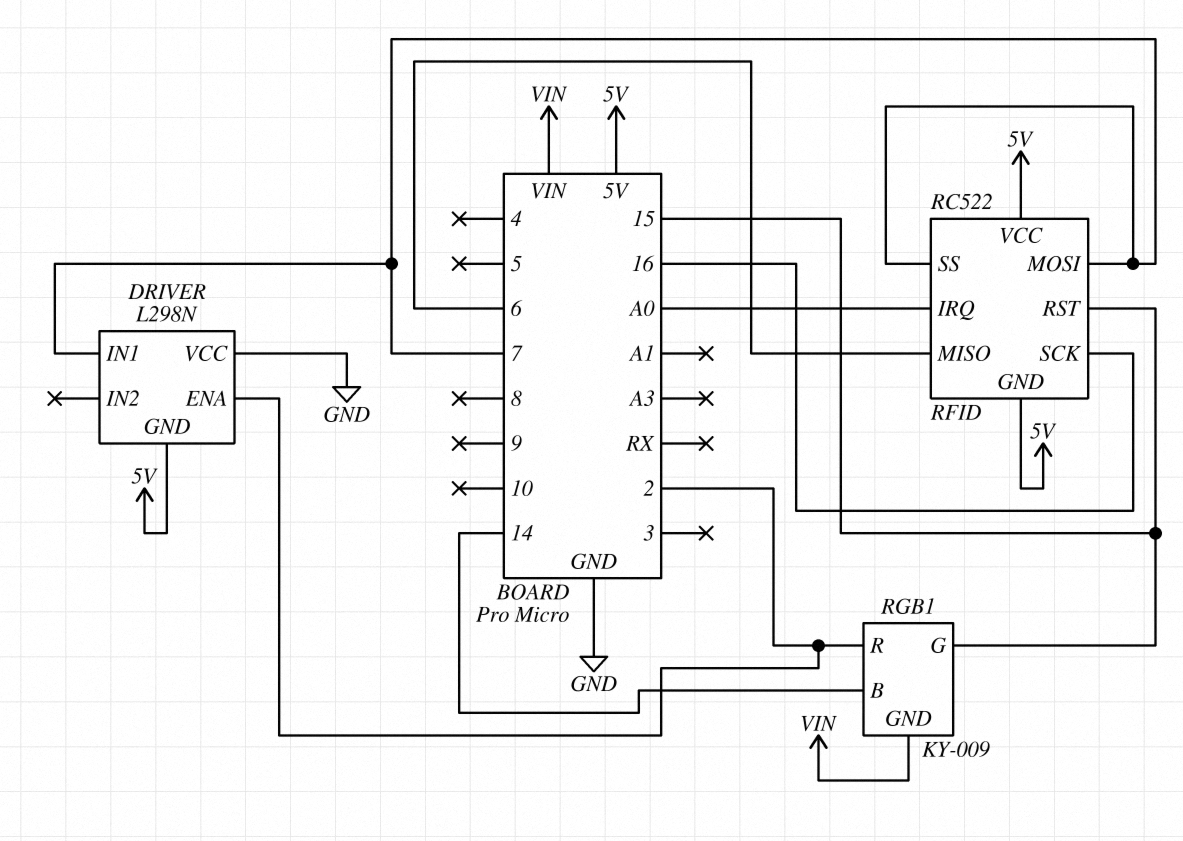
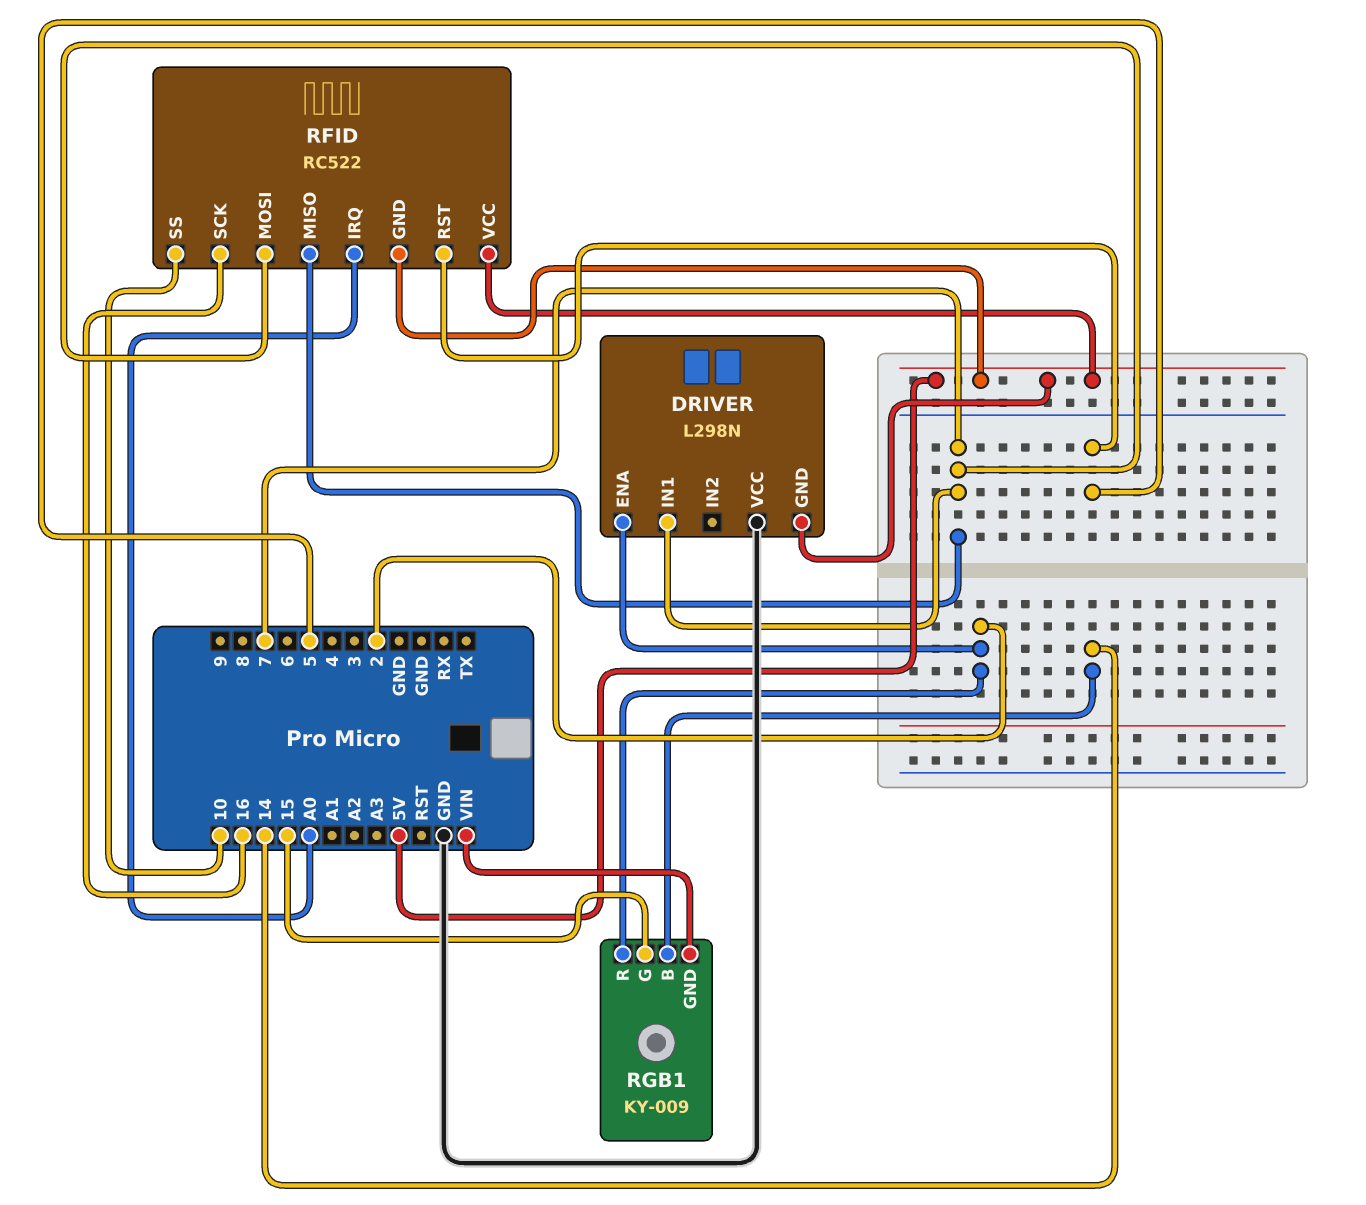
RFID pin MISO: 6 -> 7
RFID pin RST: 15 -> 5
RFID pin SS: 7 -> 10

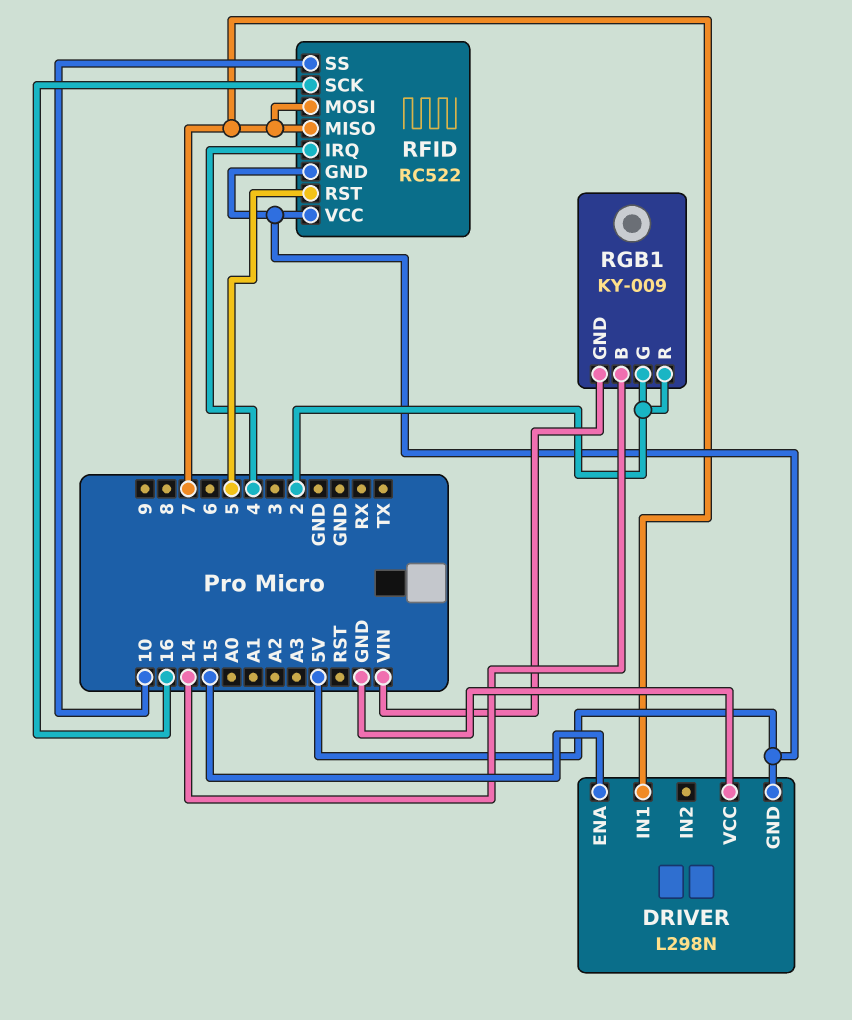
DRIVER pin ENA: 2 -> 15
RFID pin IRQ: A0 -> 4
RGB1 pin G: 15 -> 2

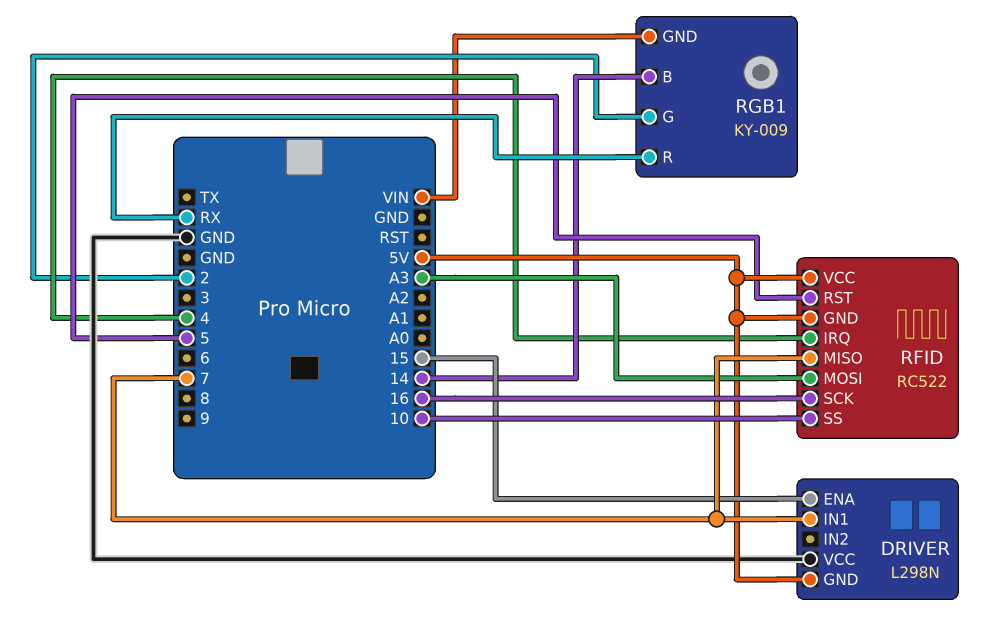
RFID pin MOSI: 7 -> A3
RGB1 pin R: 2 -> RX

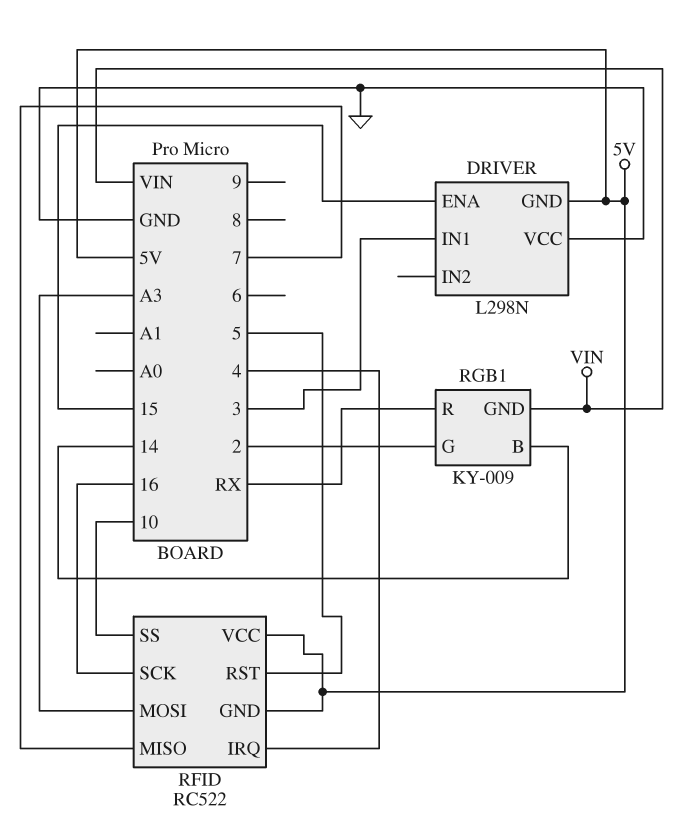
DRIVER pin IN1: 7 -> 3

